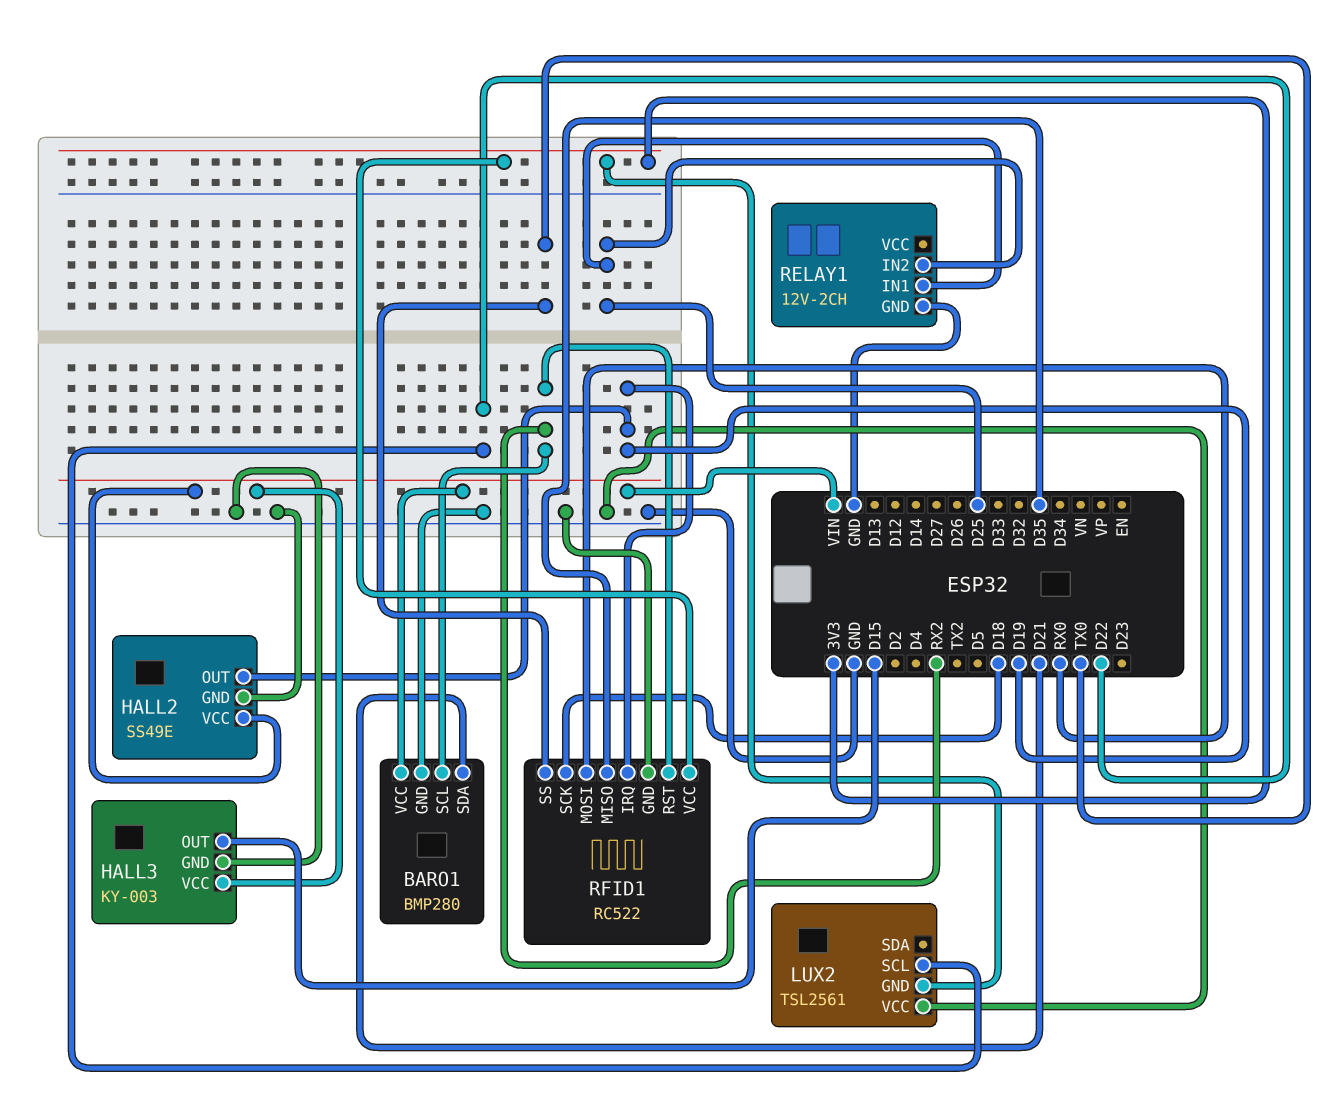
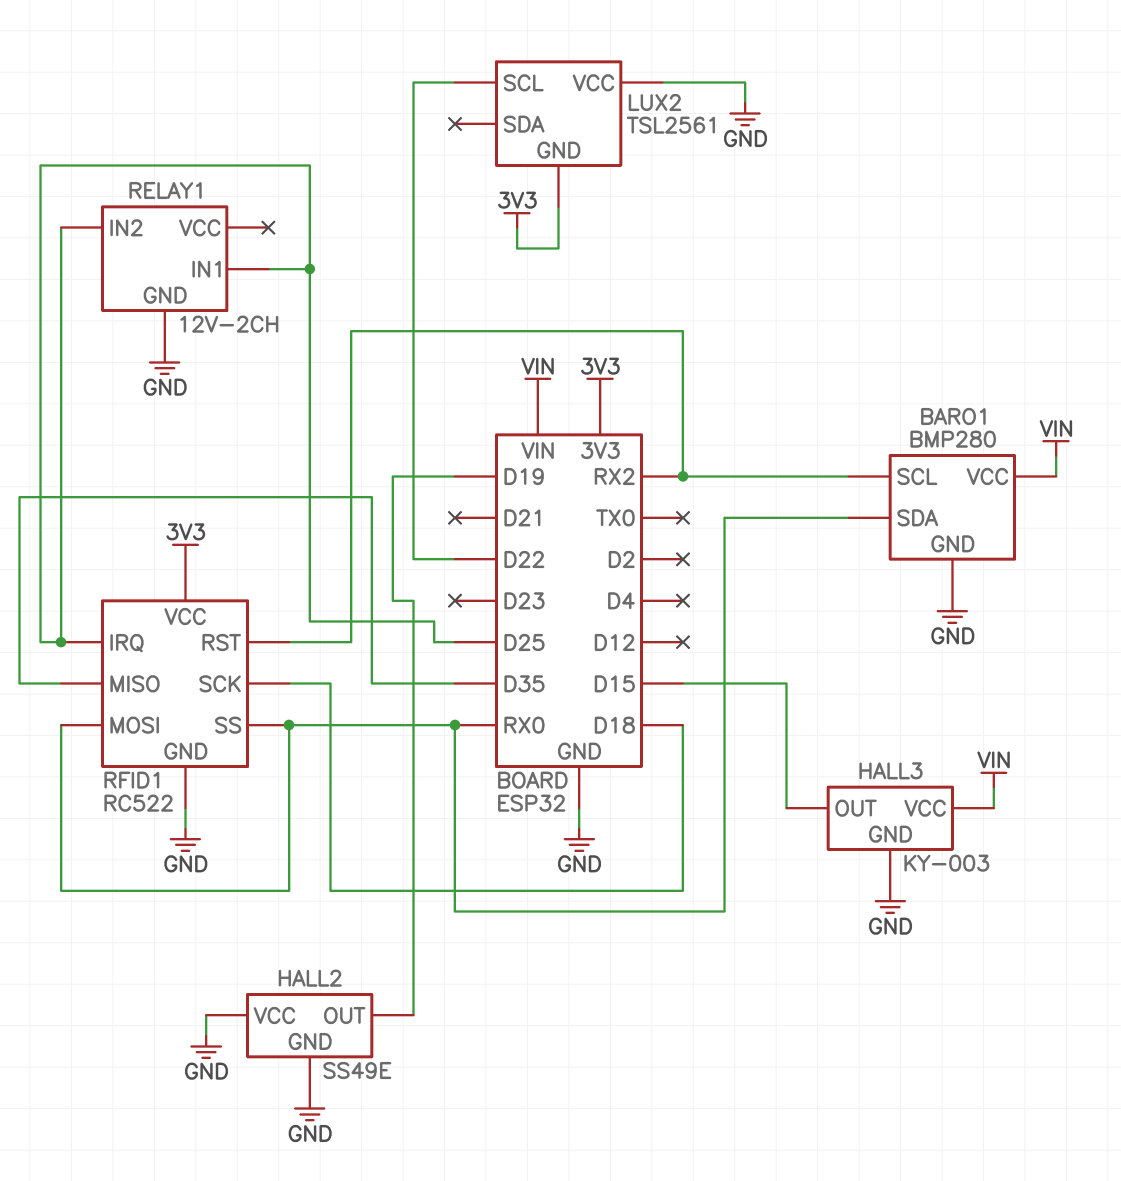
BARO1 pin SDA: D21 -> RX0
HALL2 pin VCC: VIN -> GND
RFID1 pin IRQ: D19 -> D25
RFID1 pin SS: TX0 -> RX0

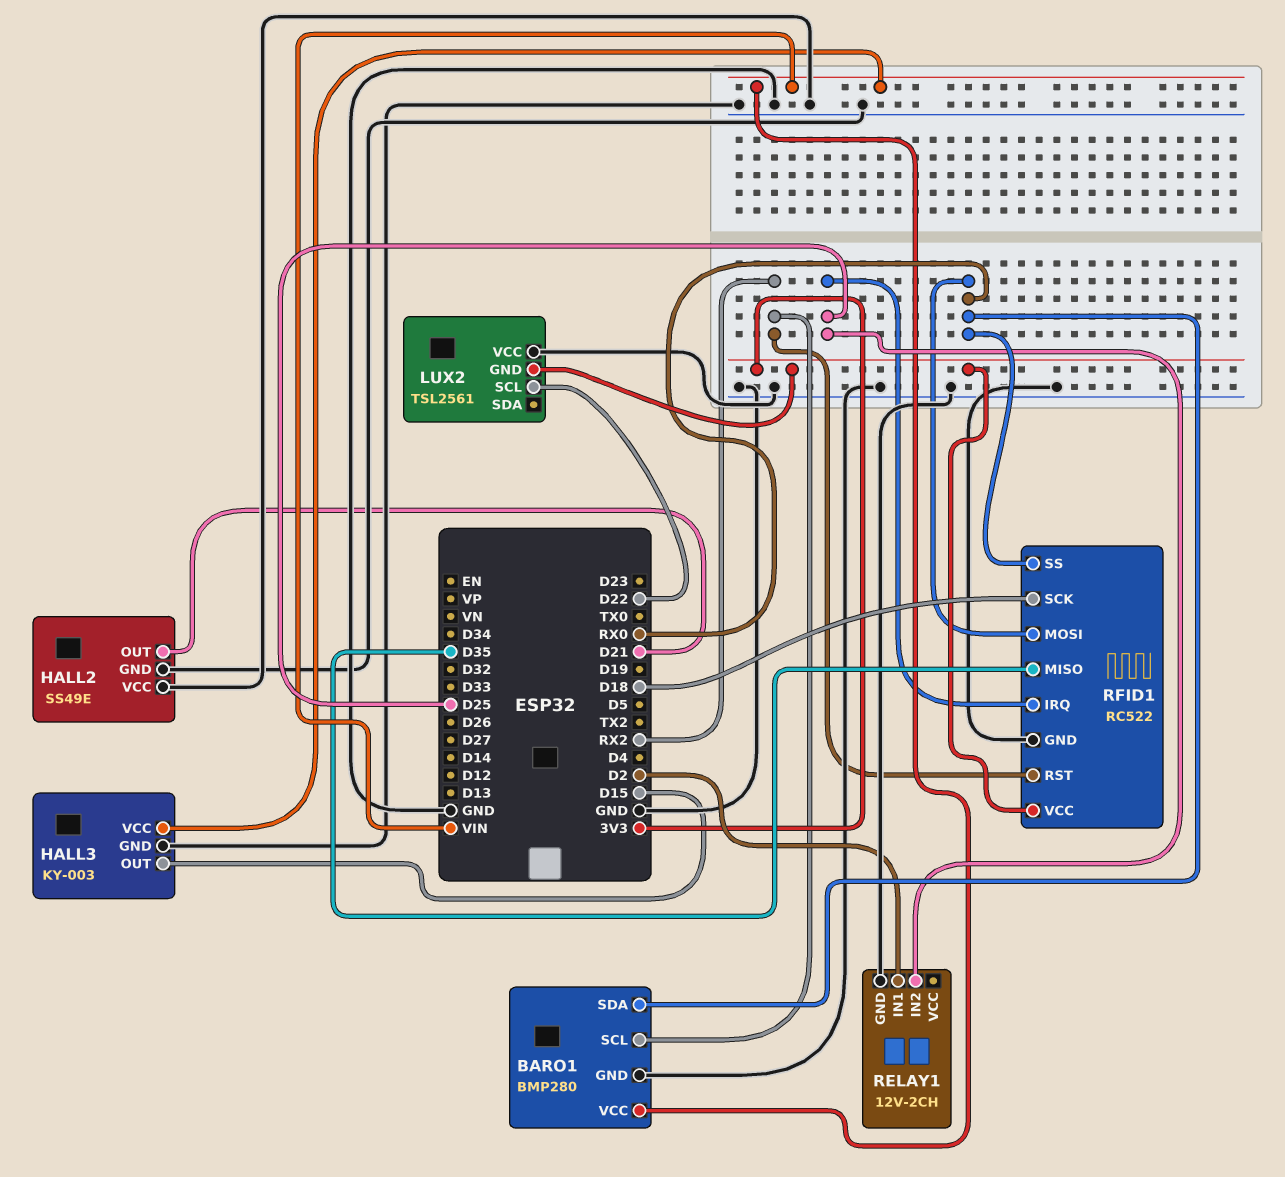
HALL2 pin OUT: D19 -> D21
RELAY1 pin IN1: D25 -> D2

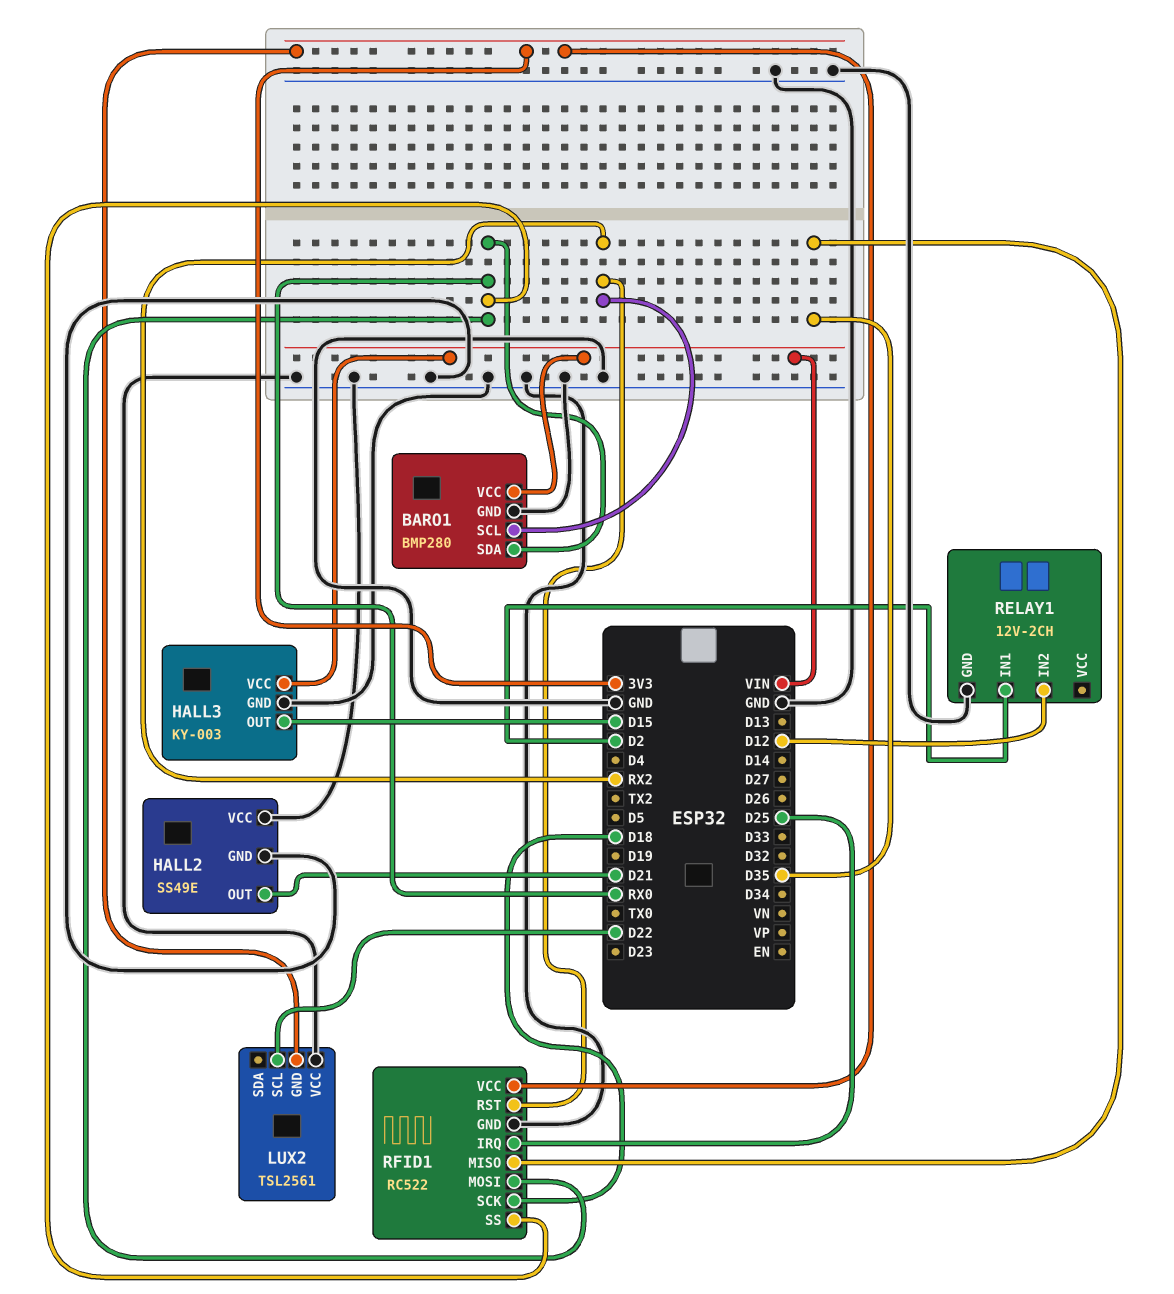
RELAY1 pin IN2: D25 -> D12

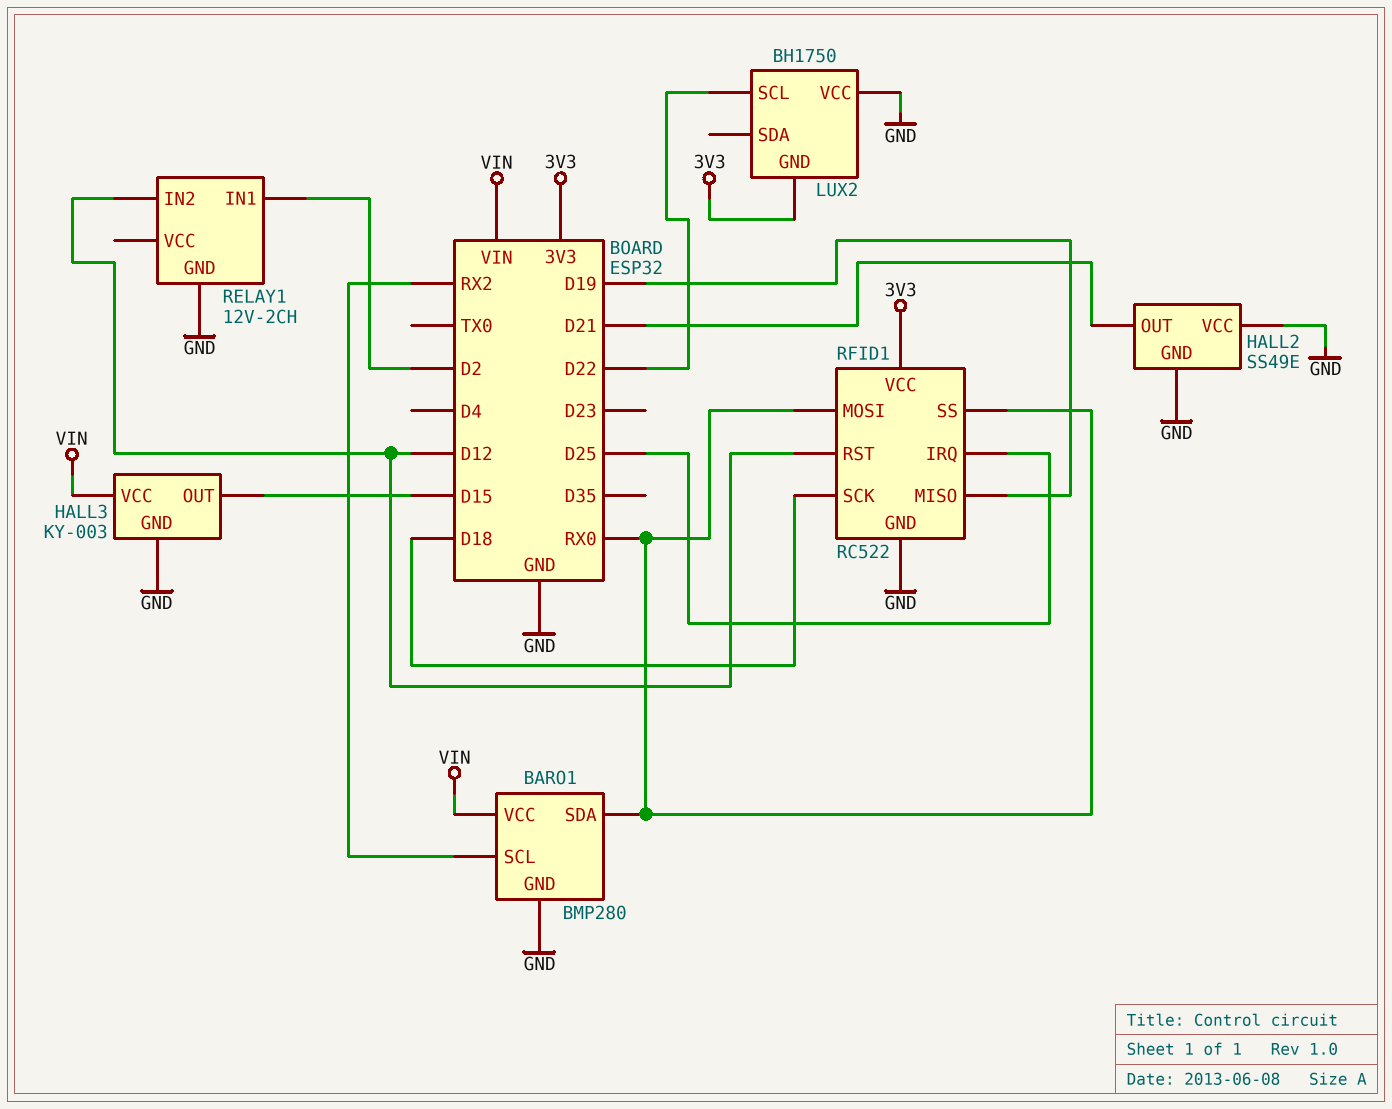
LUX2: TSL2561 -> BH1750
RFID1 pin MISO: D35 -> D19
RFID1 pin RST: RX2 -> D12

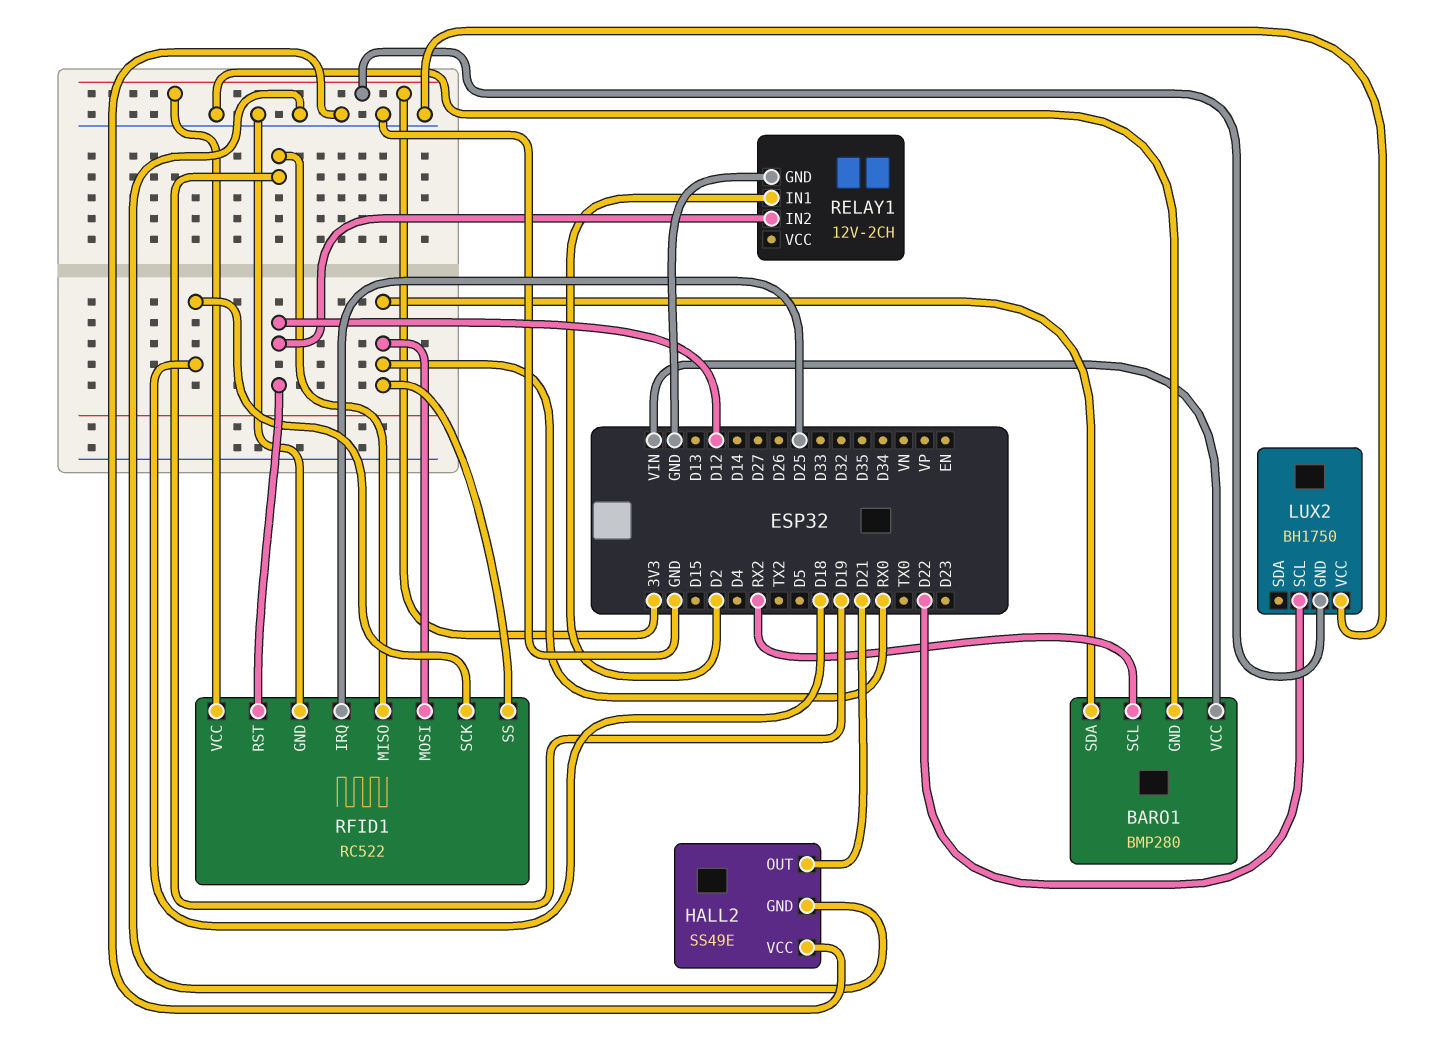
HALL3: KY-003 -> none
HALL3 pin GND: GND -> none
HALL3 pin OUT: D15 -> none
HALL3 pin VCC: VIN -> none

